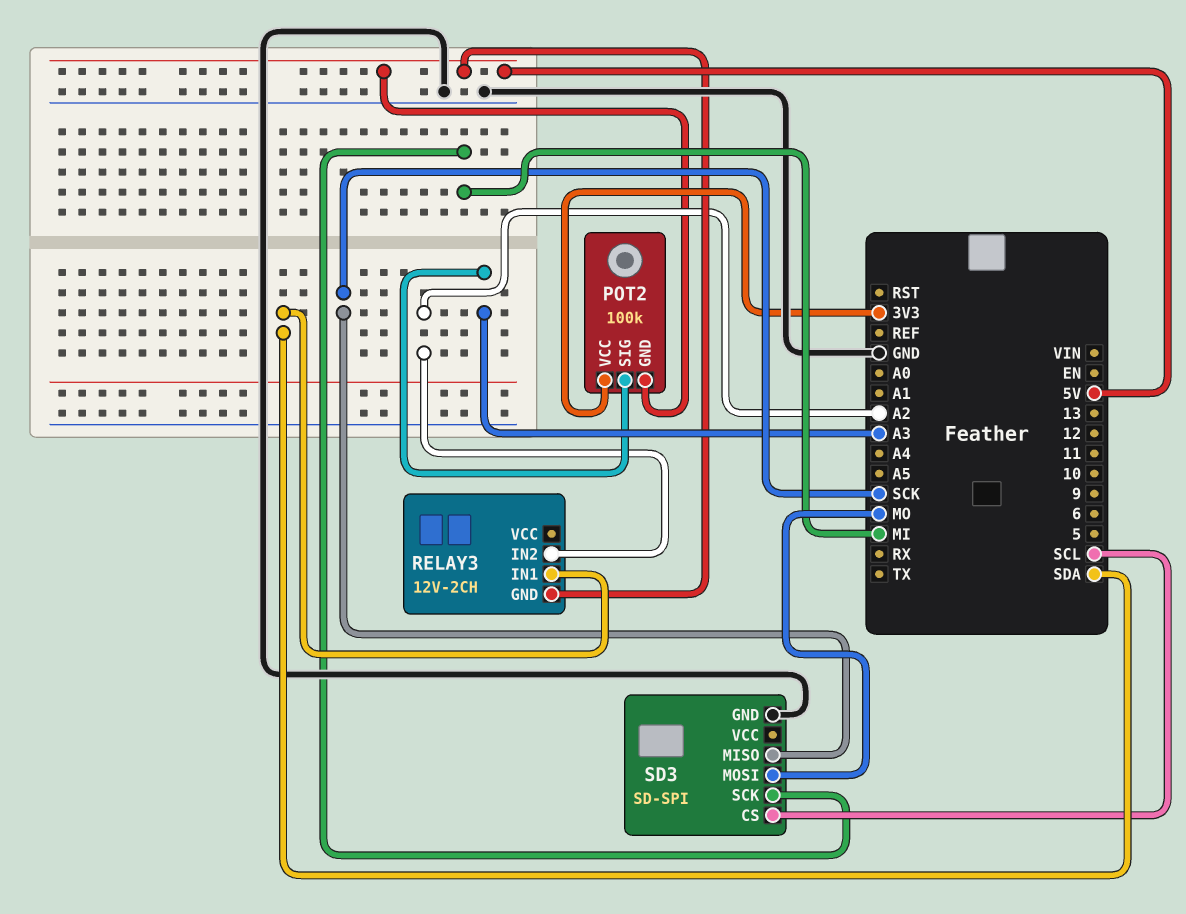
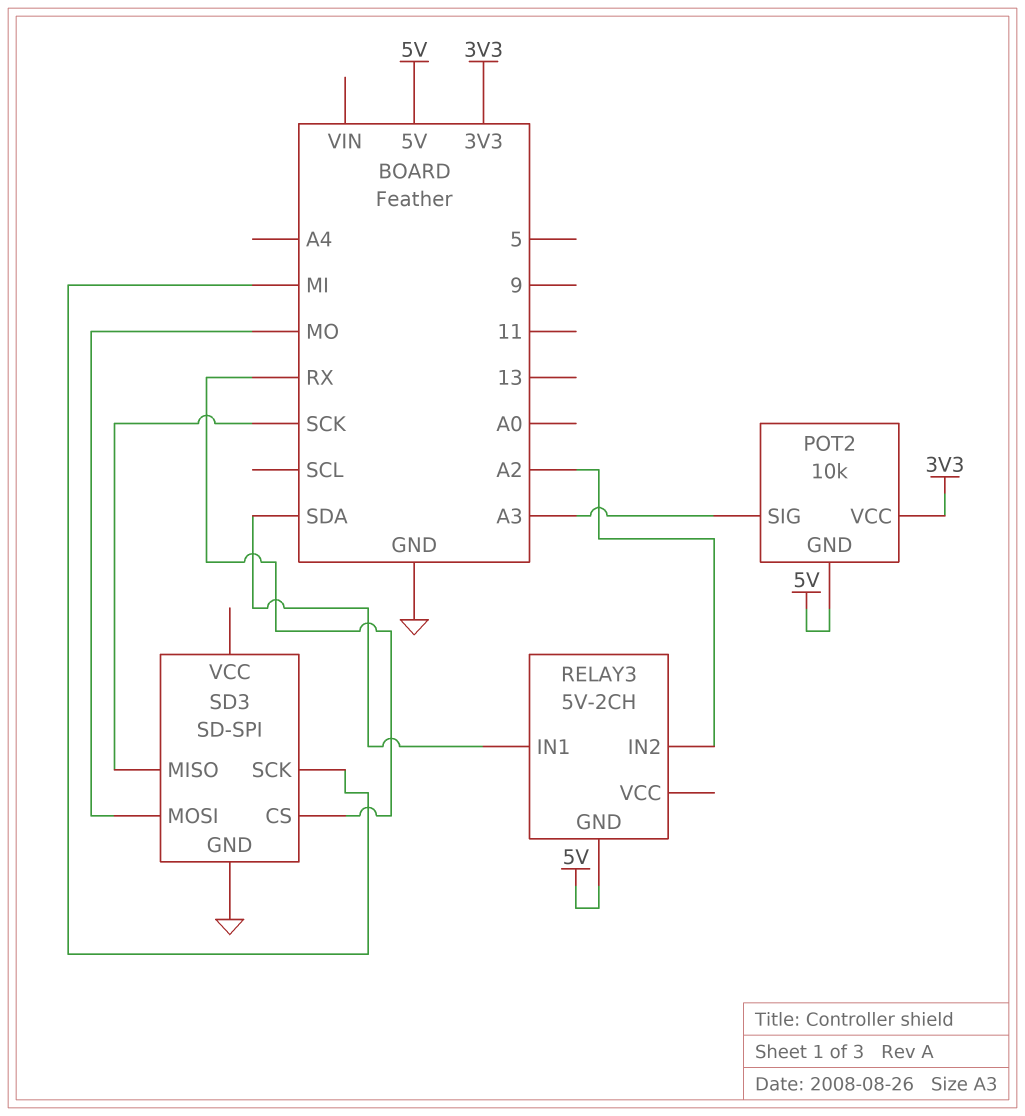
POT2: 100k -> 10k
RELAY3: 12V-2CH -> 5V-2CH
SD3 pin CS: SCL -> RX

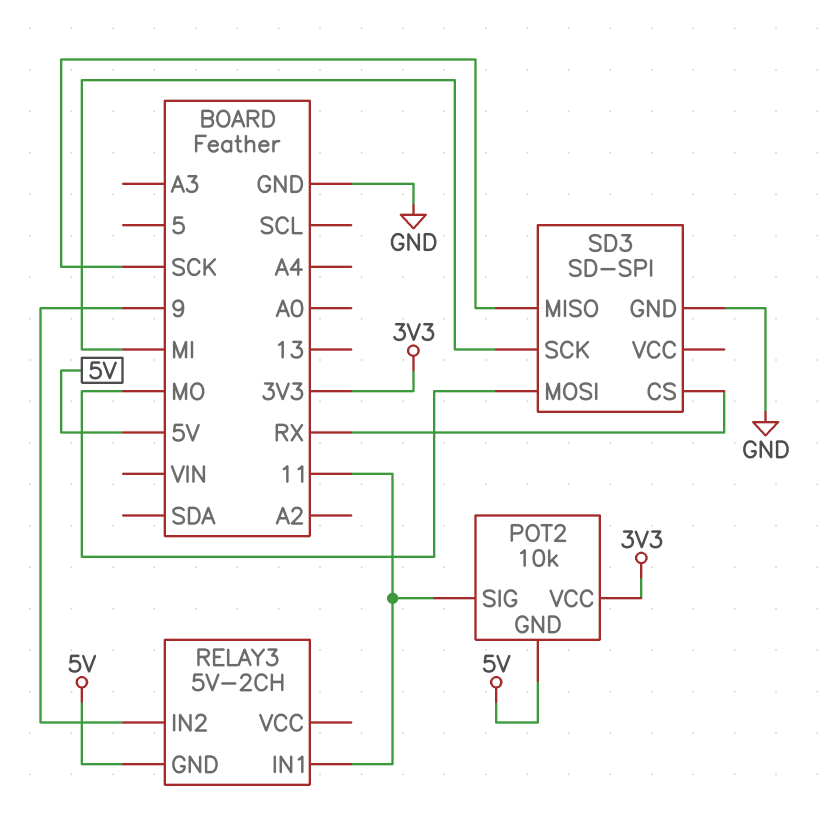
POT2 pin SIG: A3 -> 11
RELAY3 pin IN1: SDA -> 11
RELAY3 pin IN2: A2 -> 9

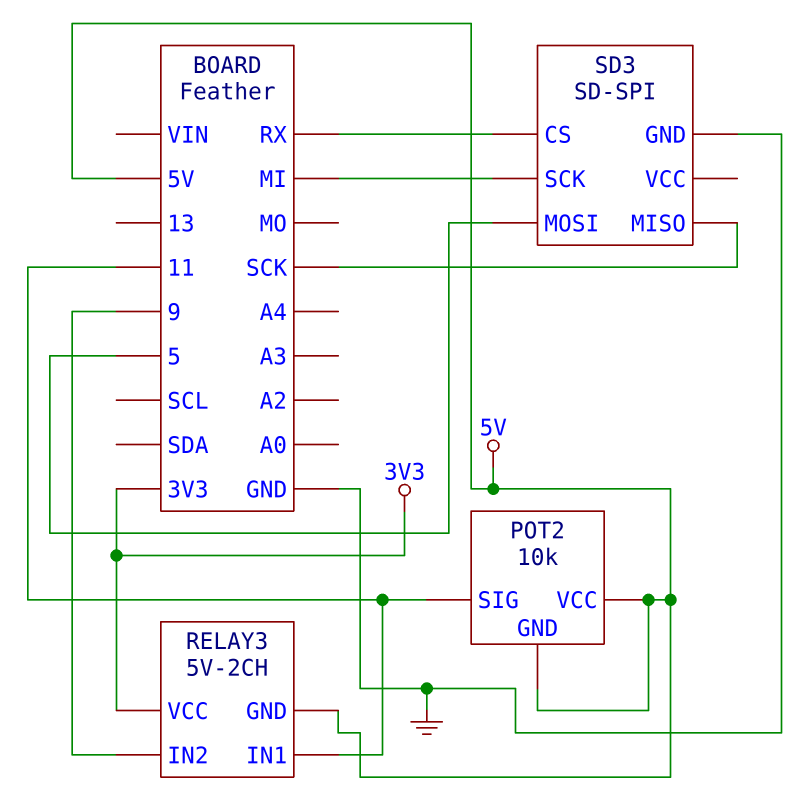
POT2 pin VCC: 3V3 -> 5V
RELAY3 pin VCC: none -> 3V3
SD3 pin MOSI: MO -> 5

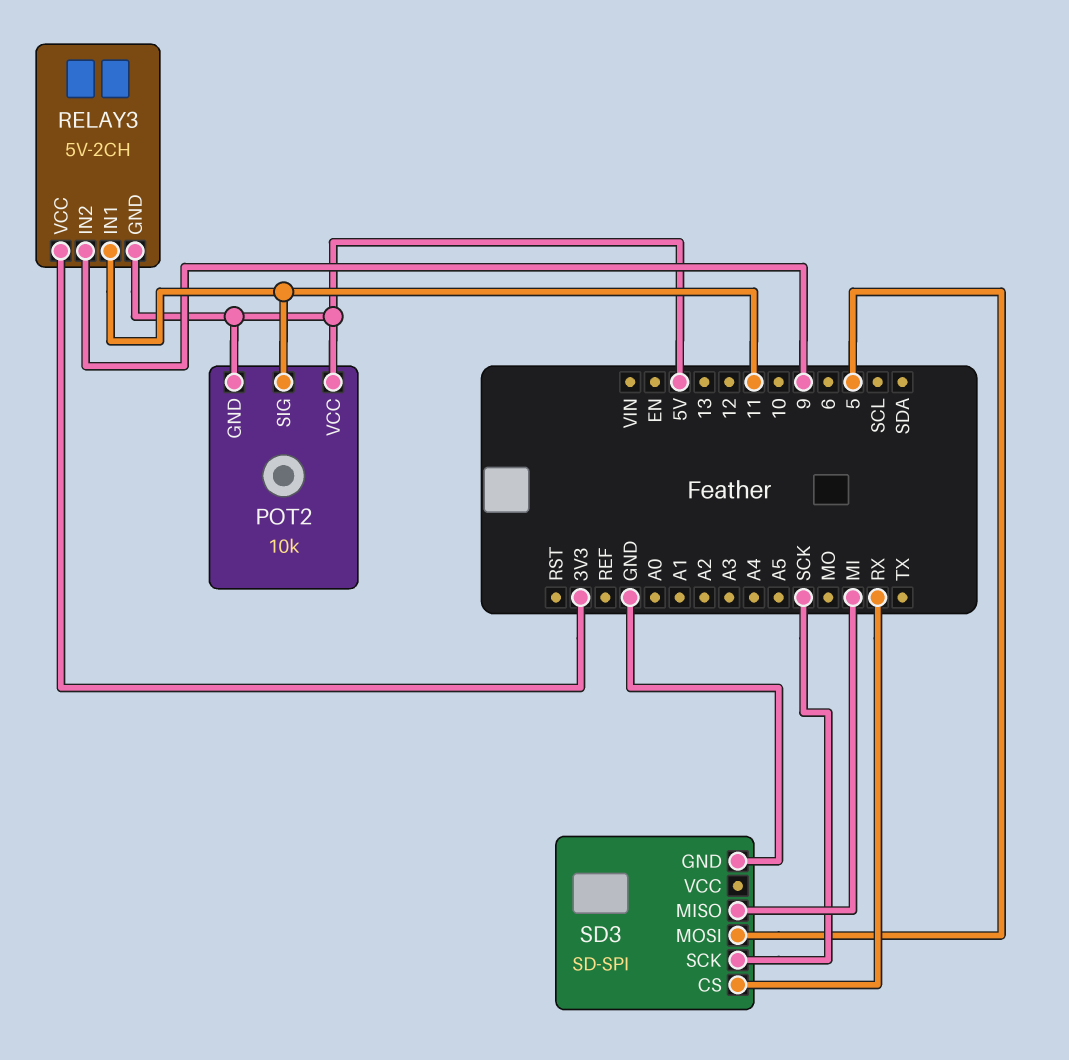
SD3 pin MISO: SCK -> MI
SD3 pin SCK: MI -> SCK

